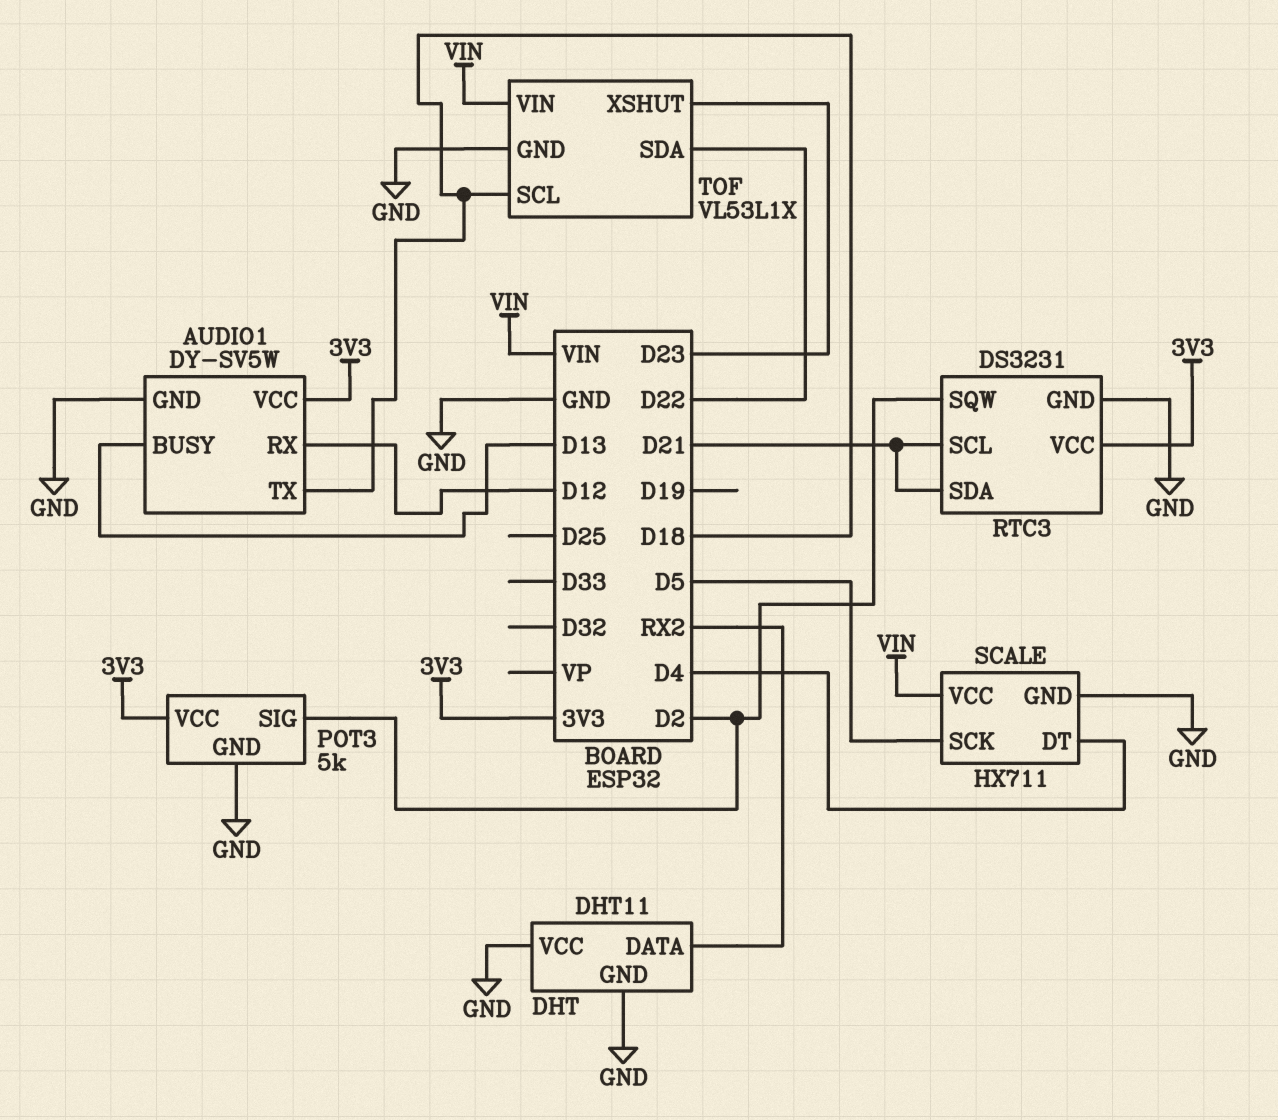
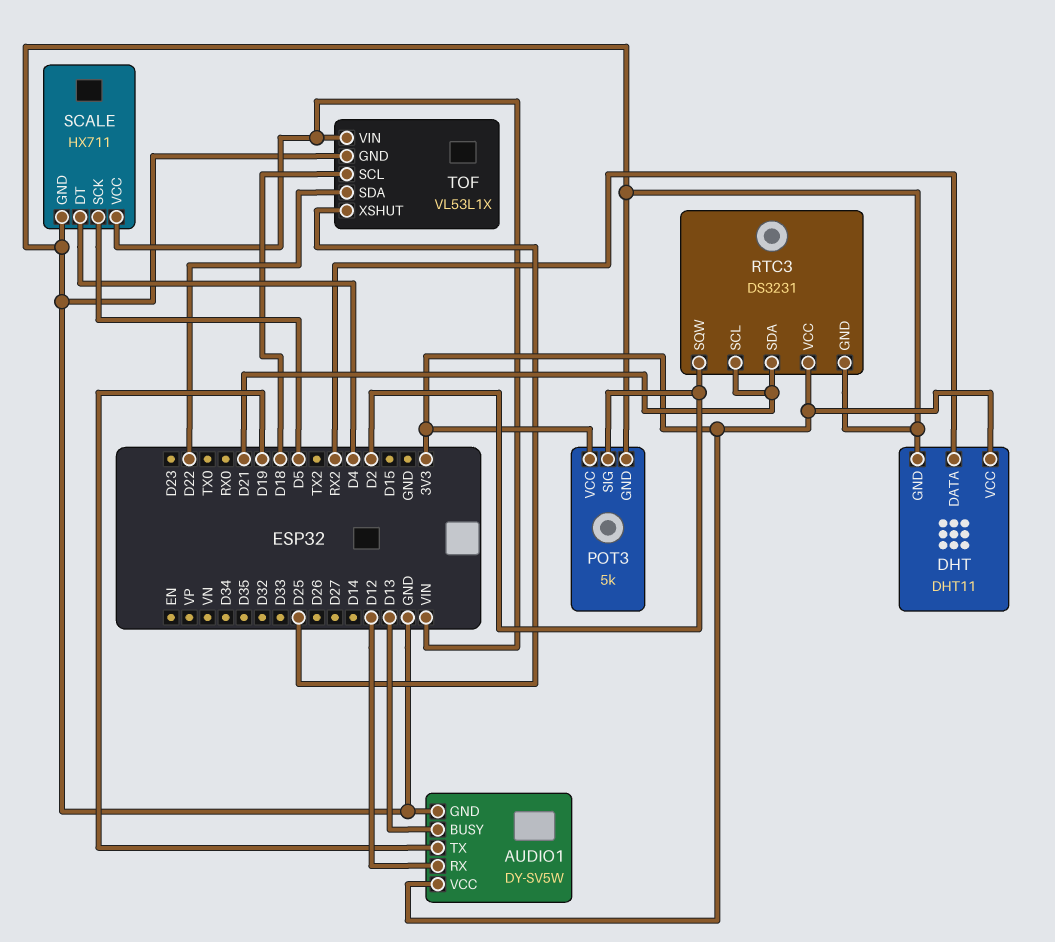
AUDIO1 pin TX: D18 -> D19
DHT pin VCC: GND -> 3V3
TOF pin XSHUT: D23 -> D25

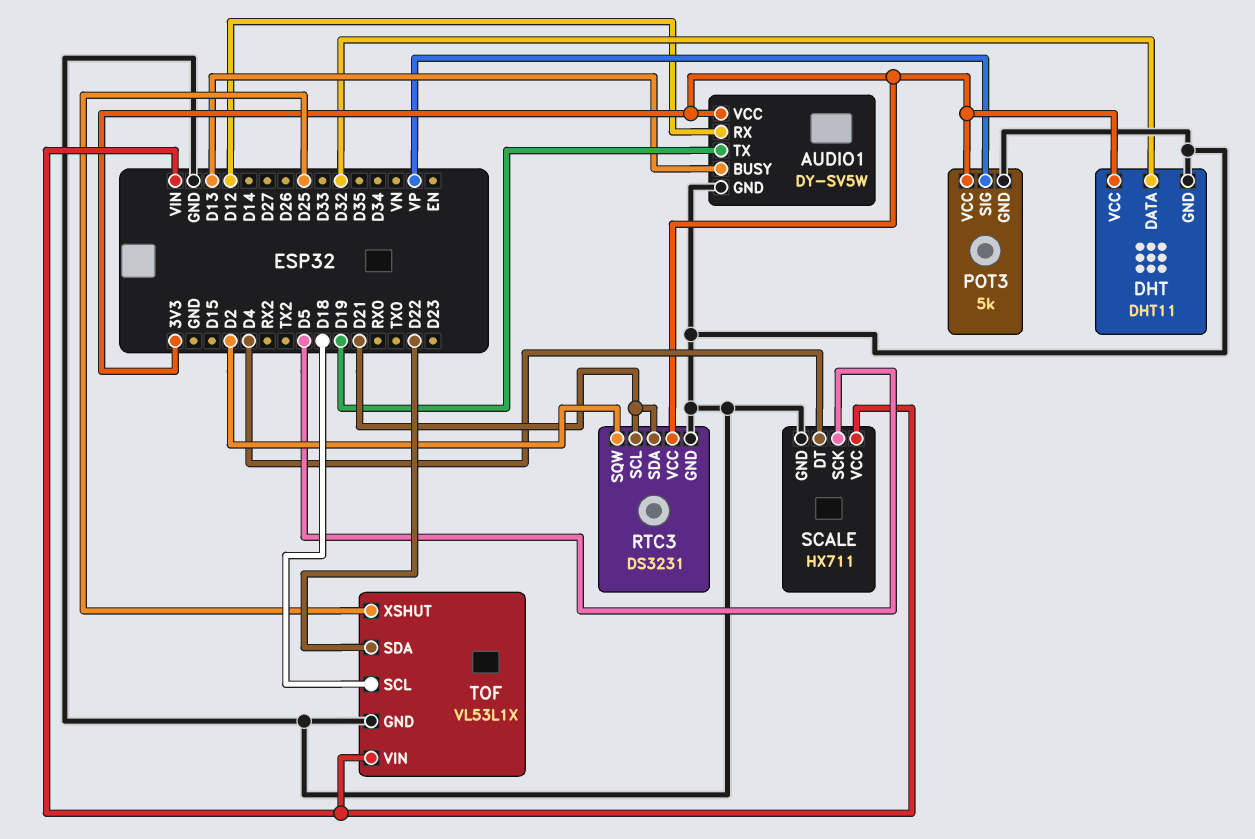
DHT pin DATA: RX2 -> D32
POT3 pin SIG: D2 -> VP

